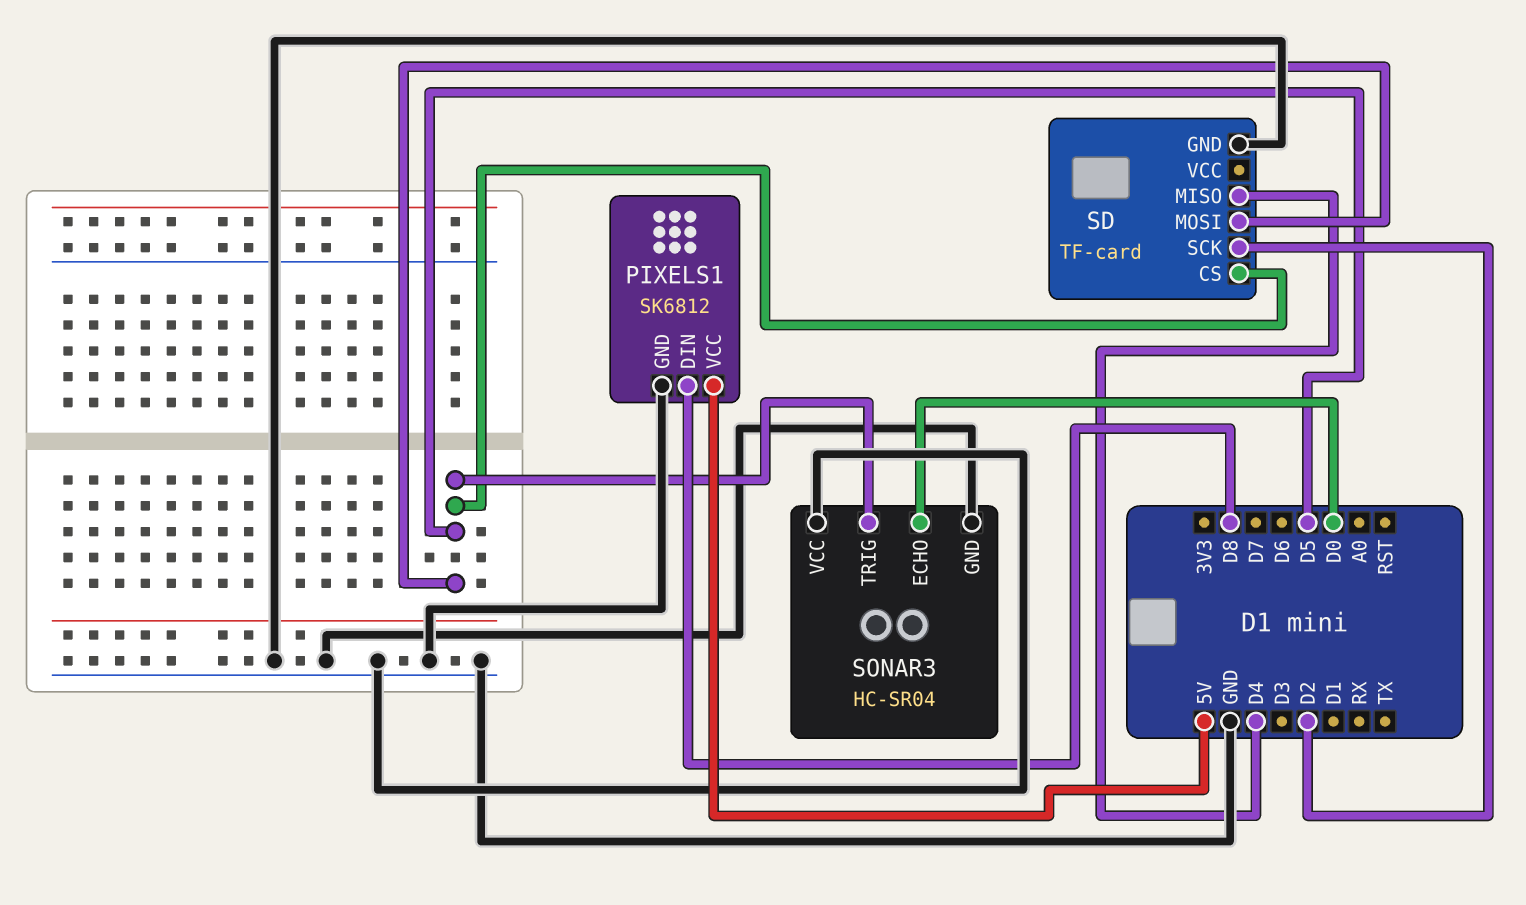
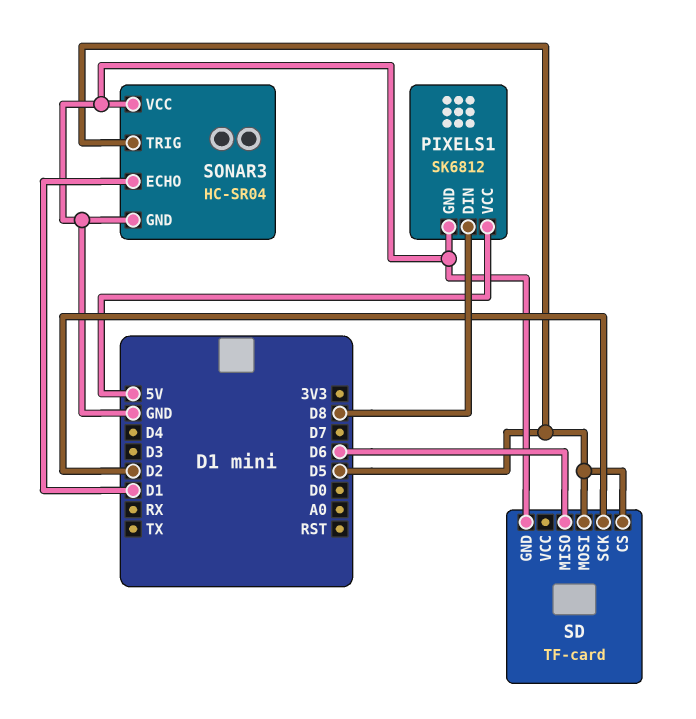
SD pin MISO: D4 -> D6
SONAR3 pin ECHO: D0 -> D1

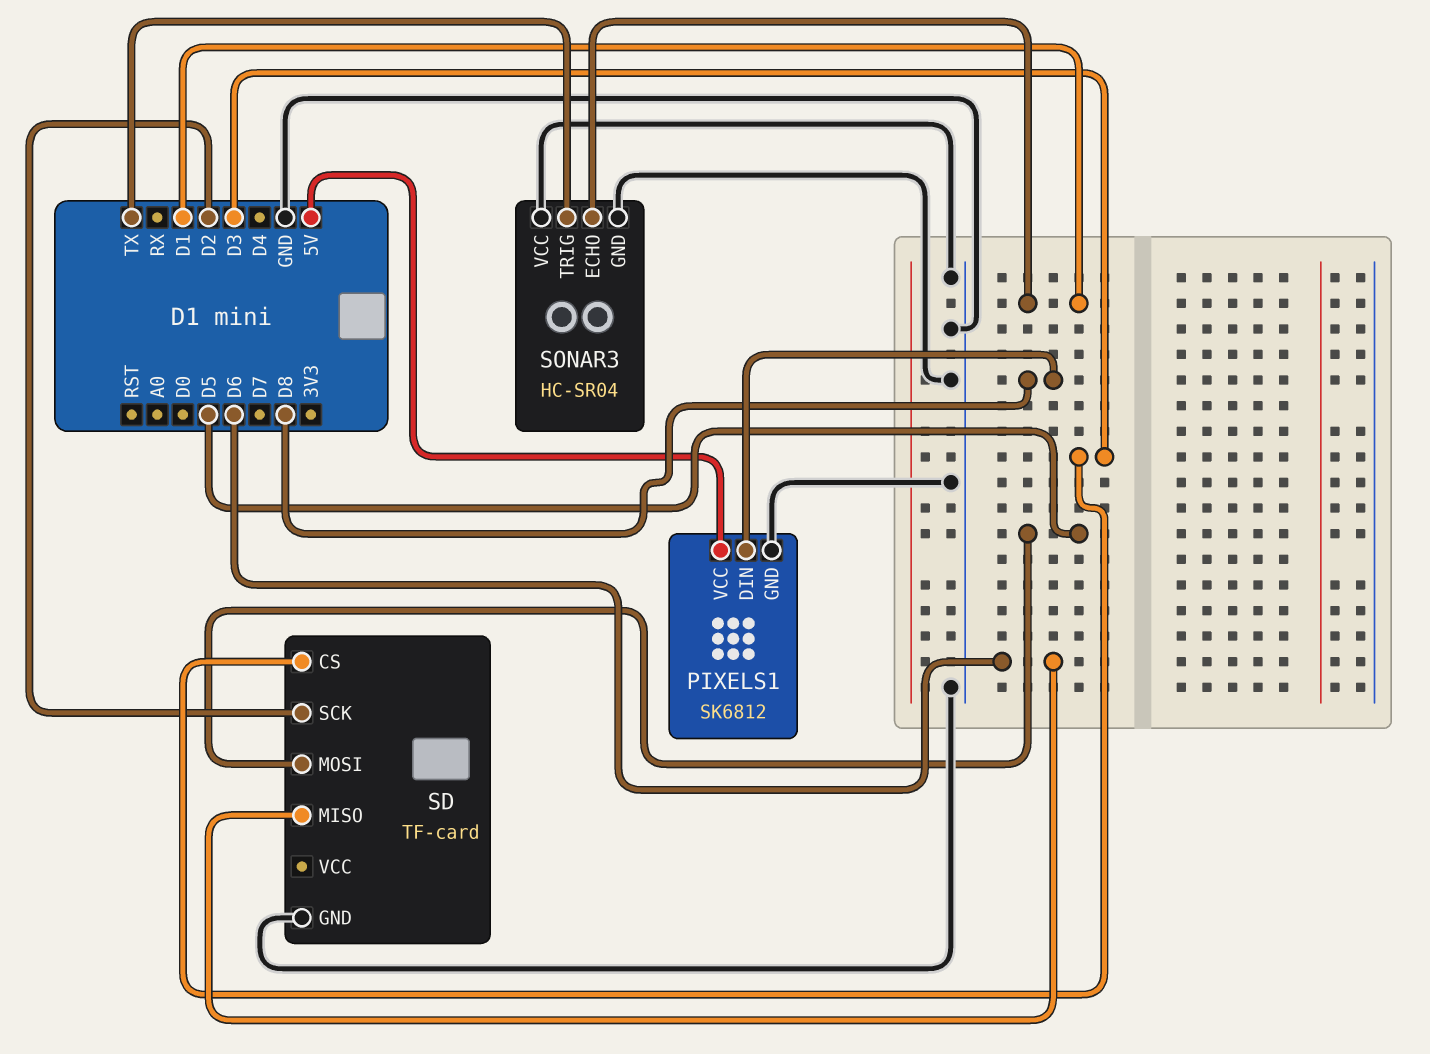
SD pin CS: D5 -> D3
SONAR3 pin TRIG: D5 -> TX

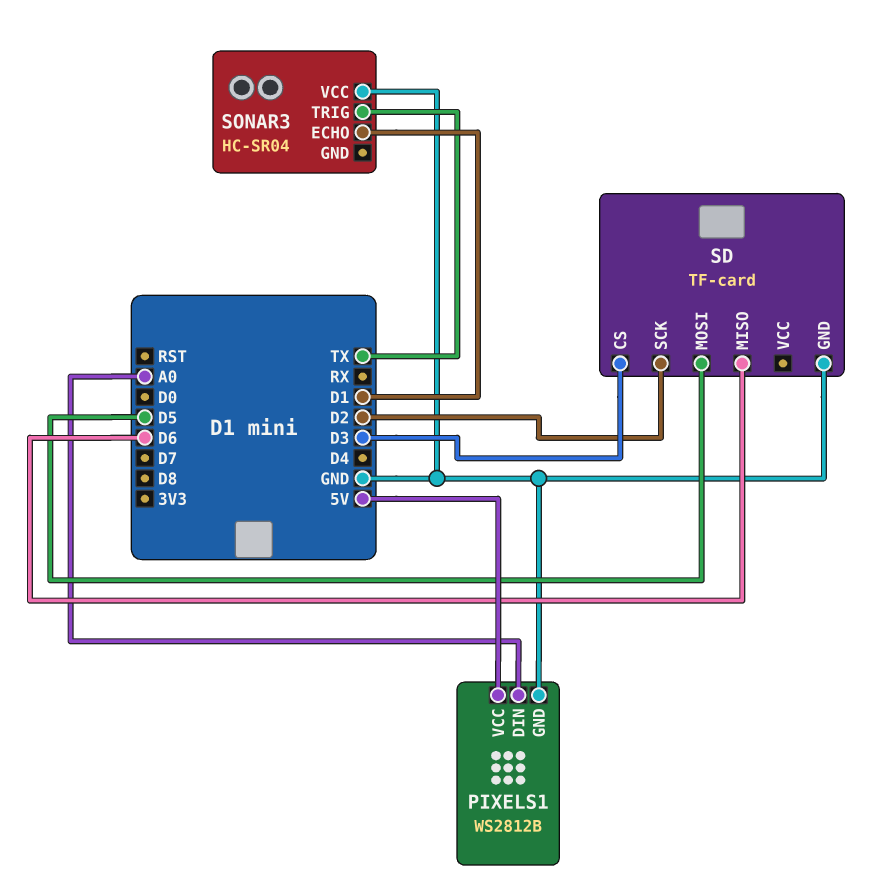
PIXELS1: SK6812 -> WS2812B
PIXELS1 pin DIN: D8 -> A0
SONAR3 pin GND: GND -> none

